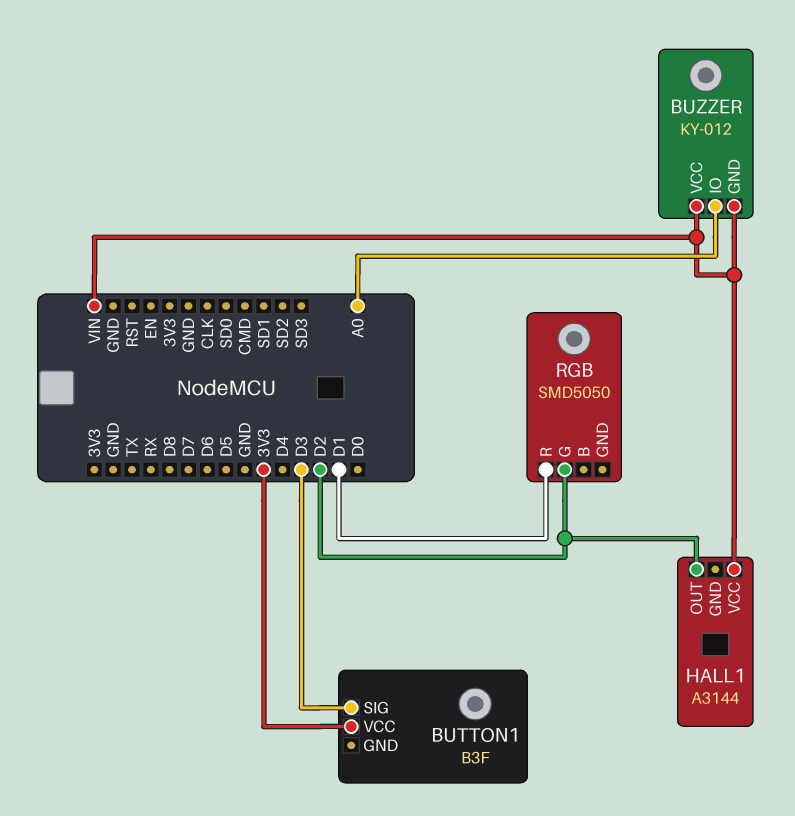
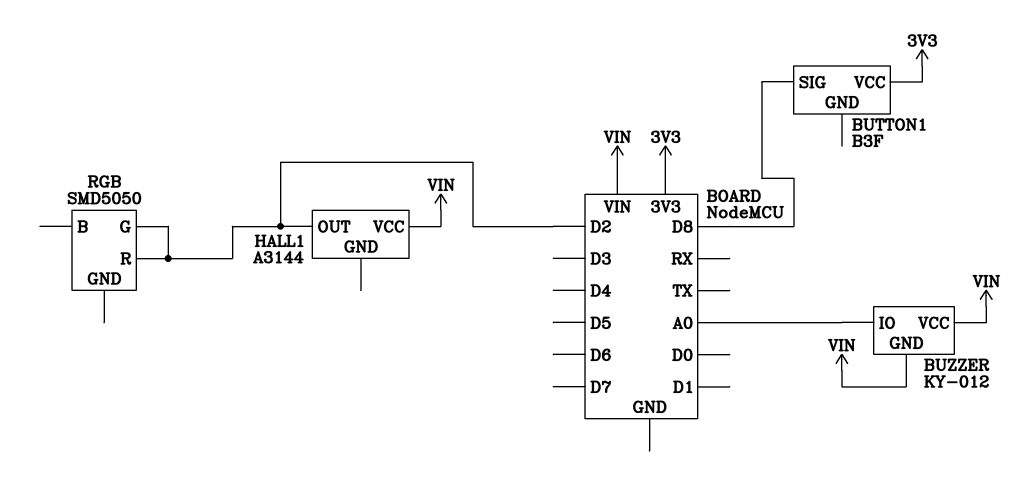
BUTTON1 pin SIG: D3 -> D8
RGB pin R: D1 -> D2

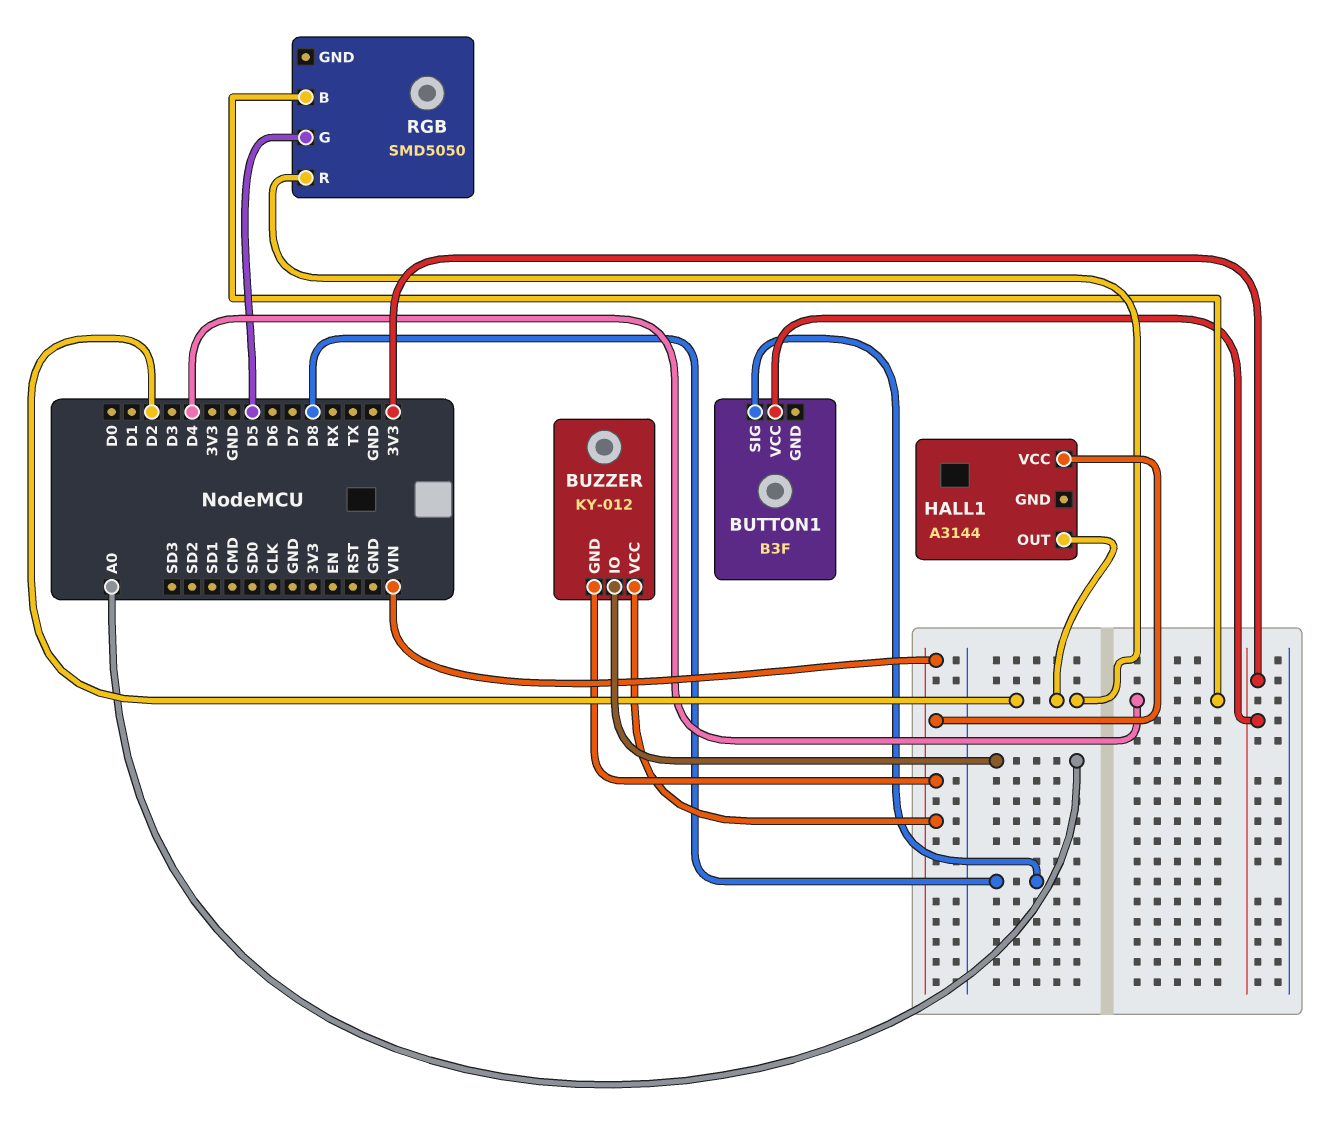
RGB pin B: none -> D4
RGB pin G: D2 -> D5

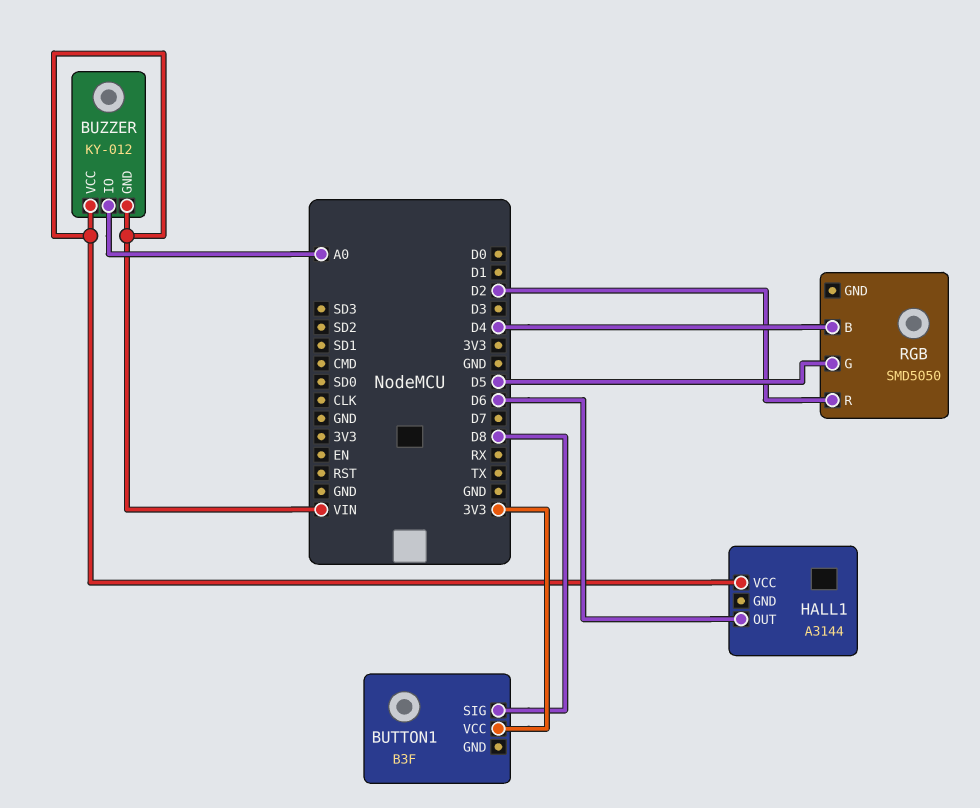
HALL1 pin OUT: D2 -> D6

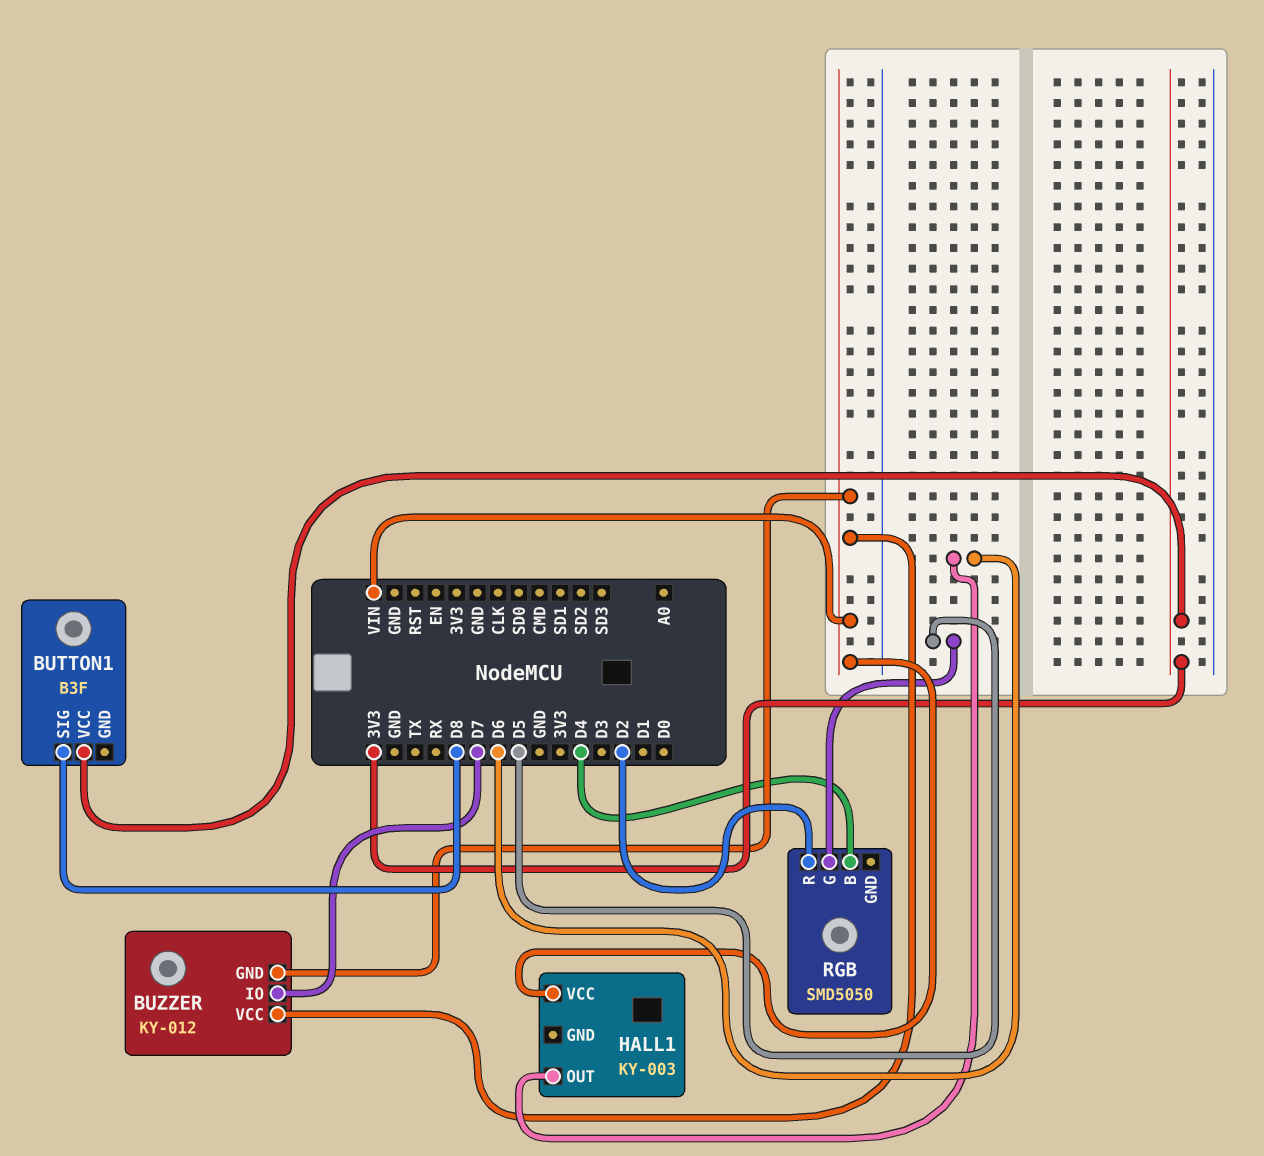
BUZZER pin IO: A0 -> D7
HALL1: A3144 -> KY-003

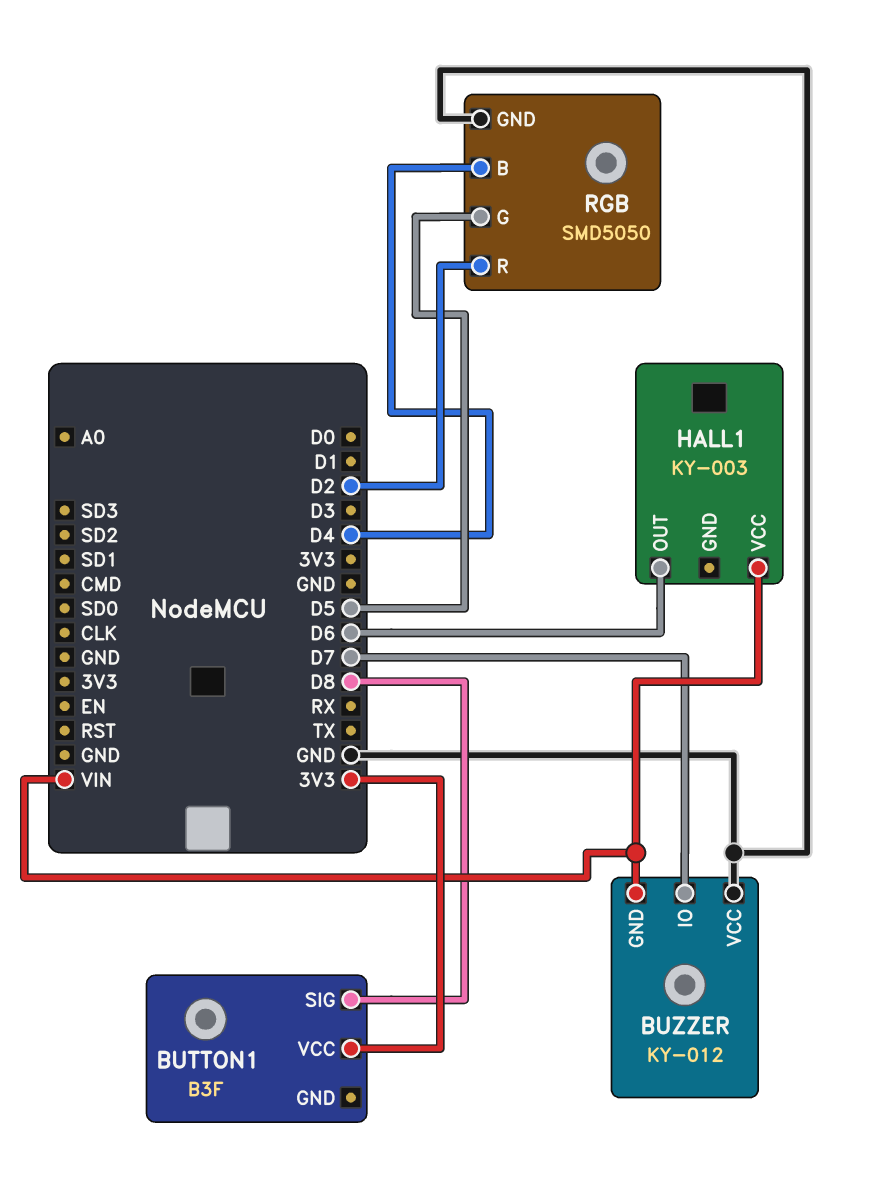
BUZZER pin VCC: VIN -> GND
RGB pin GND: none -> GND

